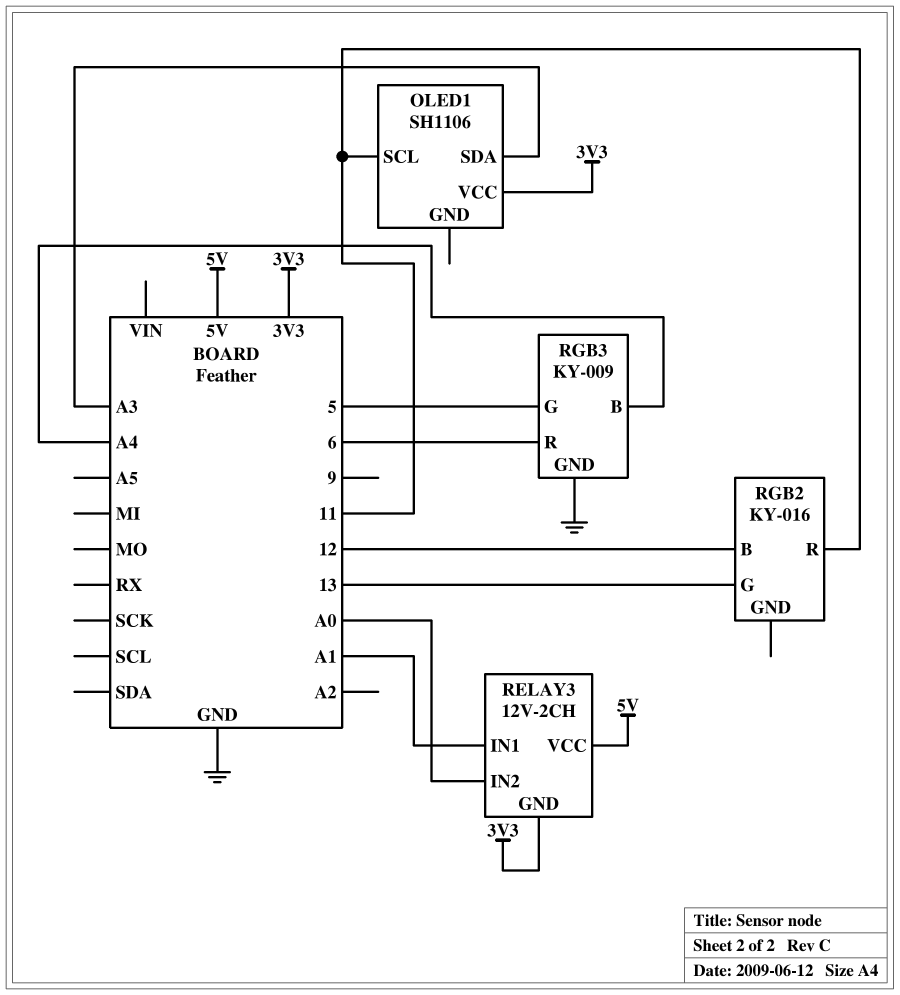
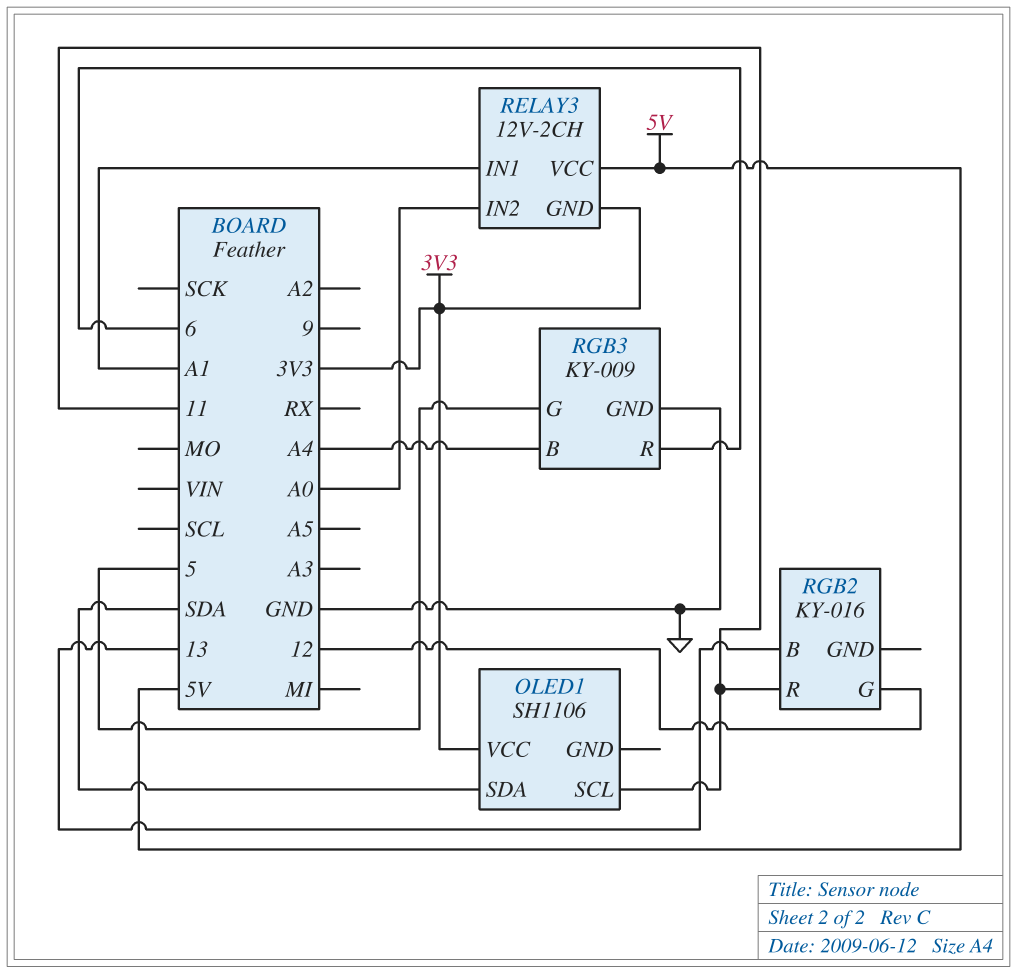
OLED1 pin SDA: A3 -> SDA
RGB2 pin B: 12 -> 13
RGB2 pin G: 13 -> 12

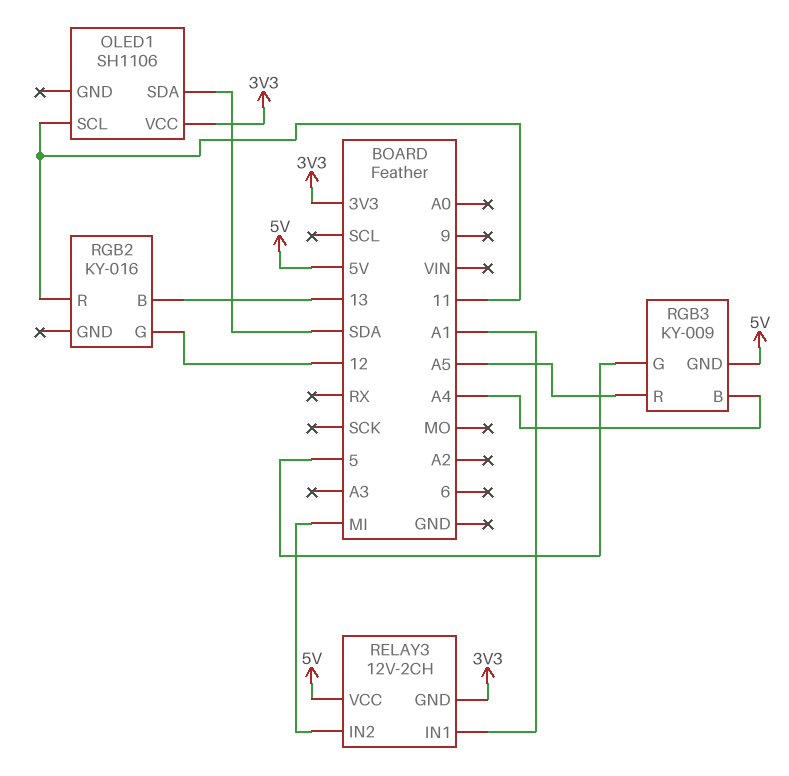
RELAY3 pin IN2: A0 -> MI
RGB3 pin GND: GND -> 5V
RGB3 pin R: 6 -> A5

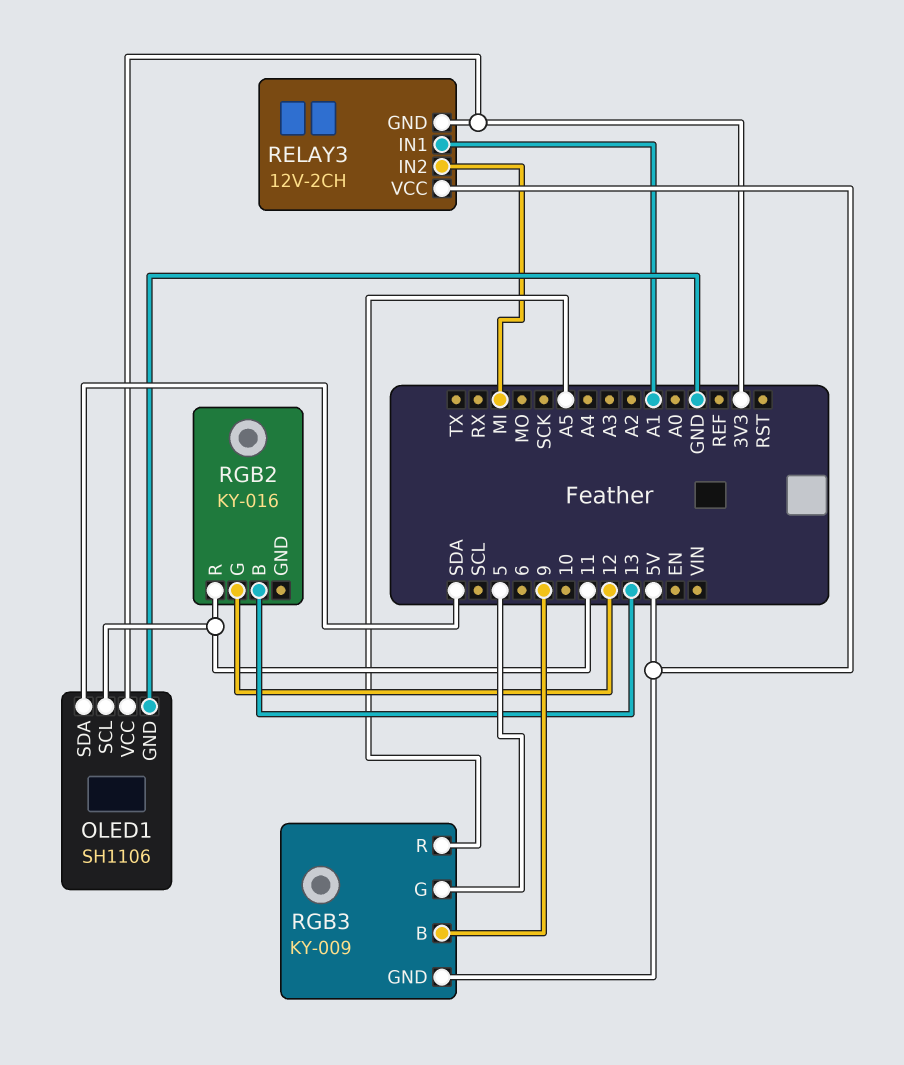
OLED1 pin GND: none -> GND
RGB3 pin B: A4 -> 9

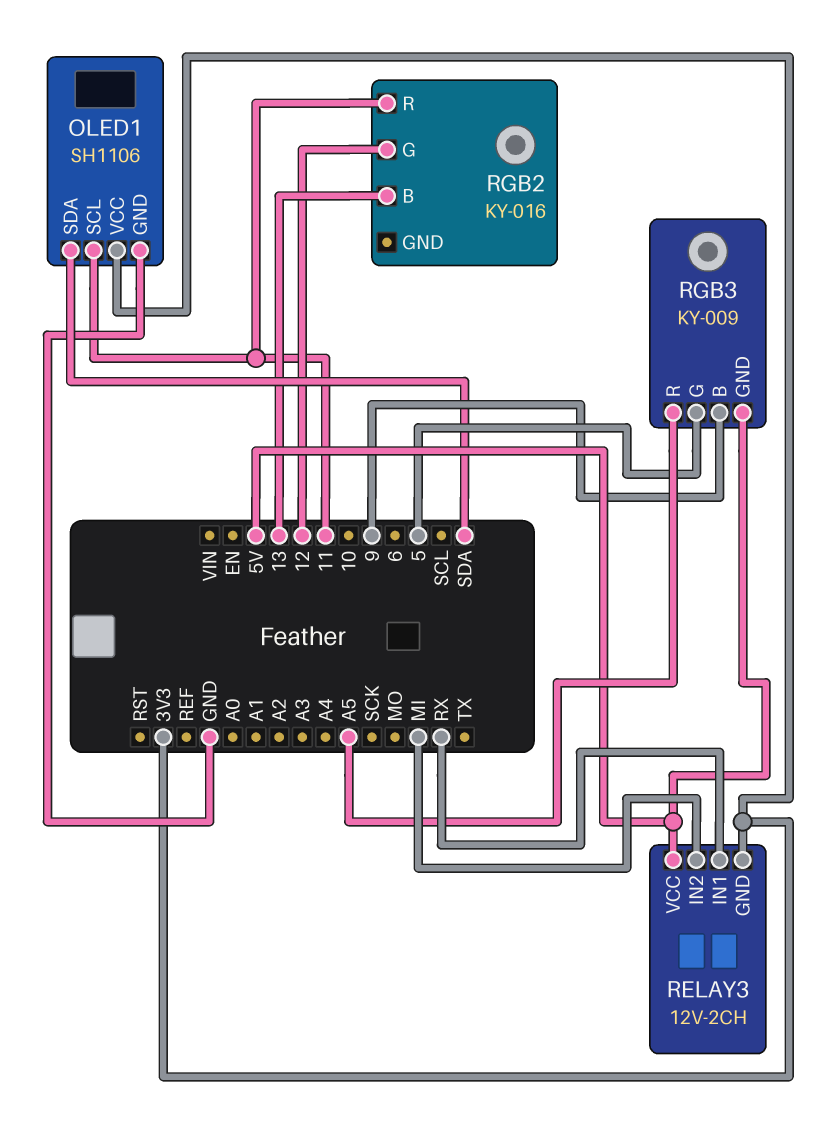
RELAY3 pin IN1: A1 -> RX

